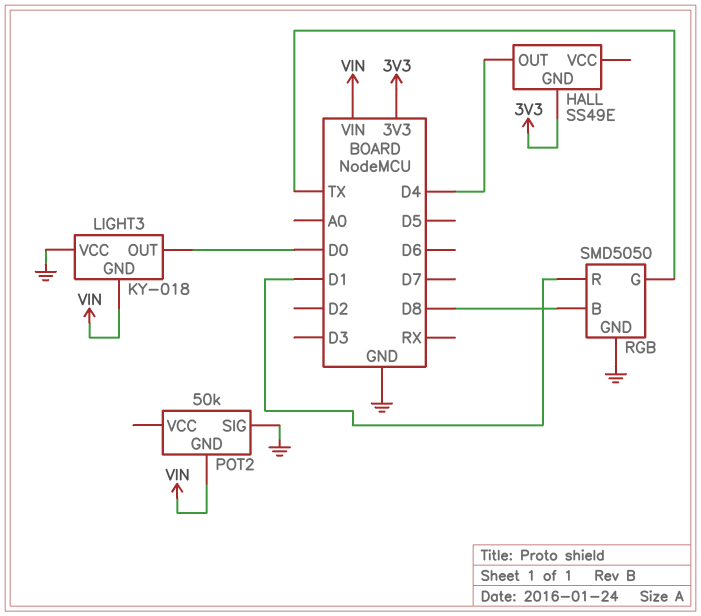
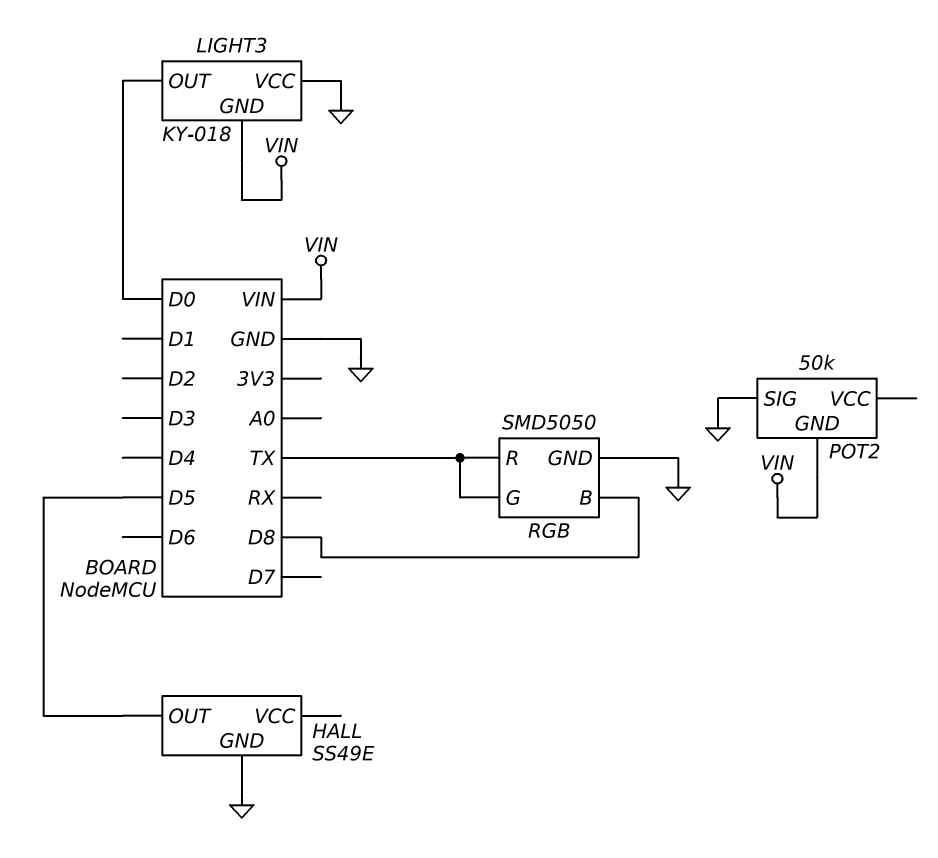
HALL pin GND: 3V3 -> GND
HALL pin OUT: D4 -> D5
RGB pin R: D1 -> TX

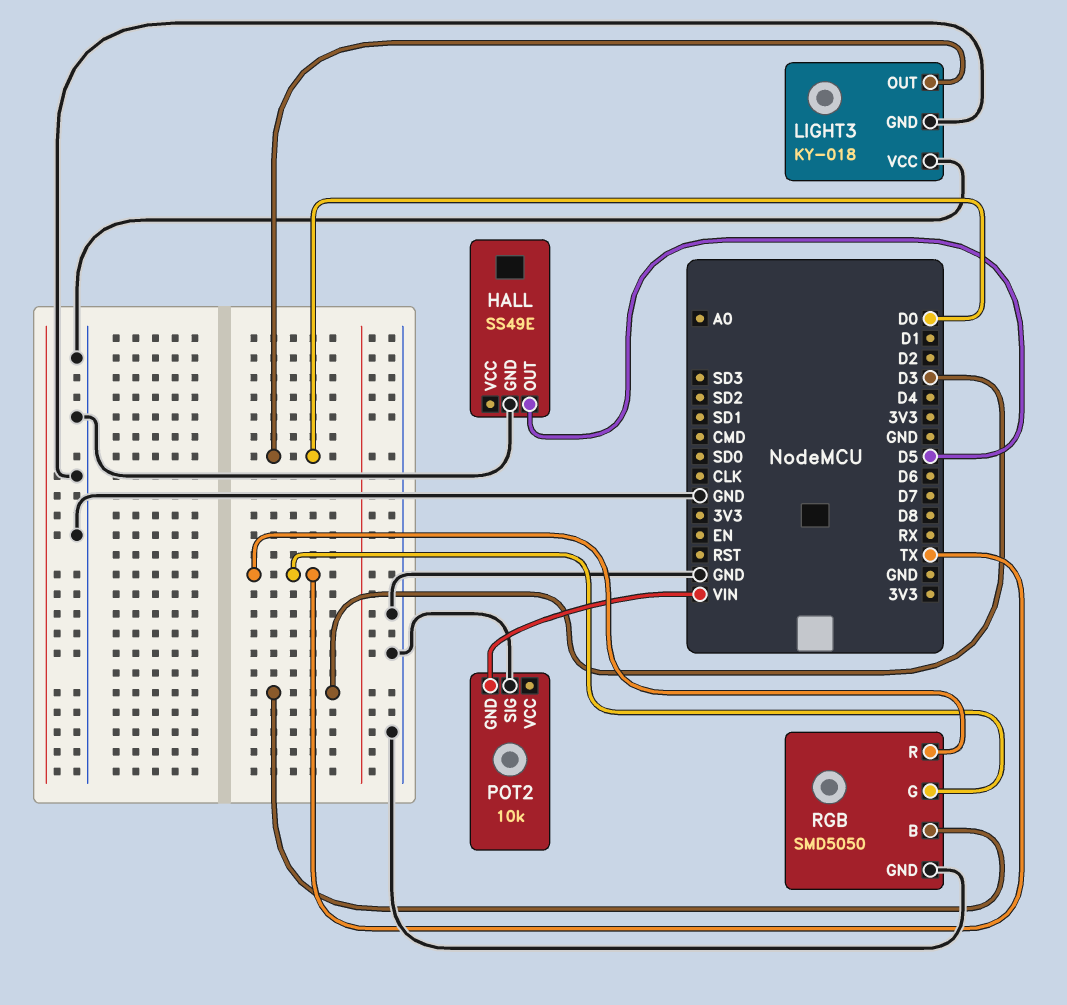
LIGHT3 pin GND: VIN -> GND
POT2: 50k -> 10k
RGB pin B: D8 -> D3

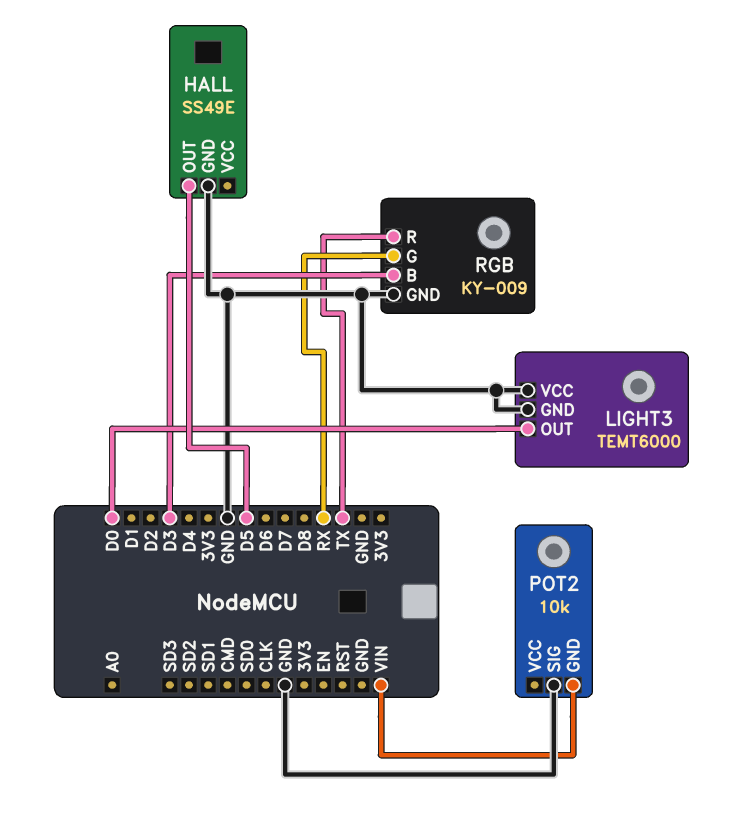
LIGHT3: KY-018 -> TEMT6000
RGB: SMD5050 -> KY-009
RGB pin G: TX -> RX

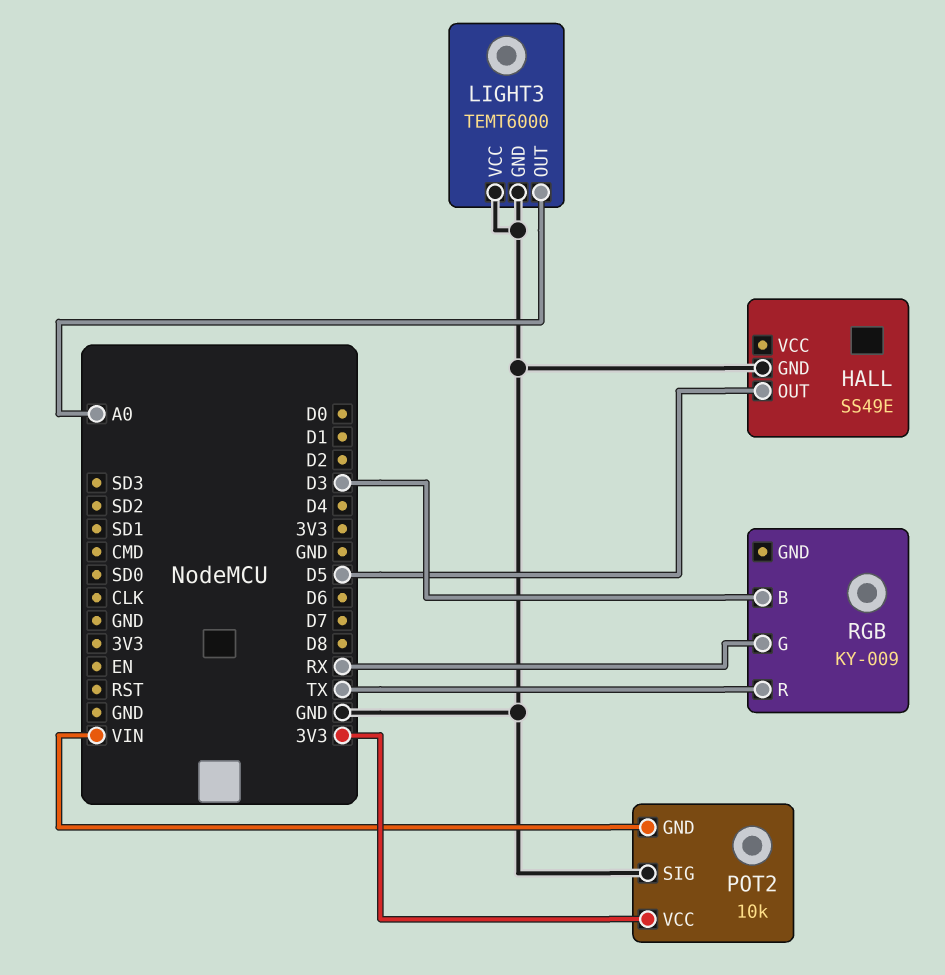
LIGHT3 pin OUT: D0 -> A0
POT2 pin VCC: none -> 3V3
RGB pin GND: GND -> none

